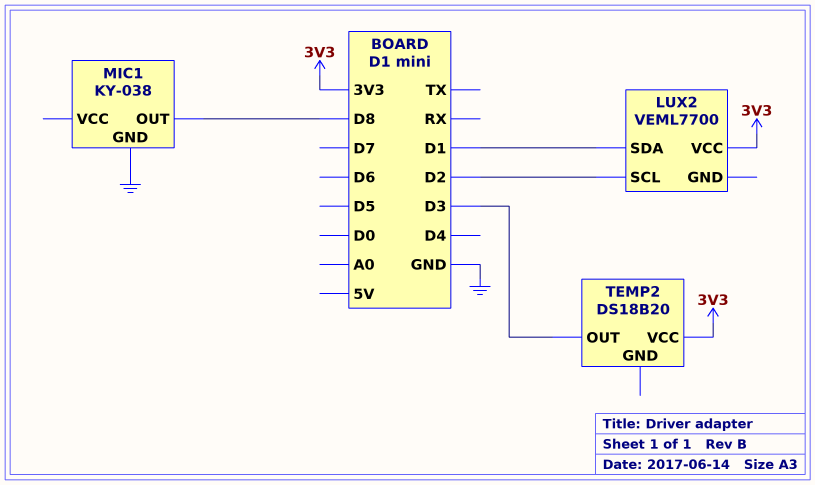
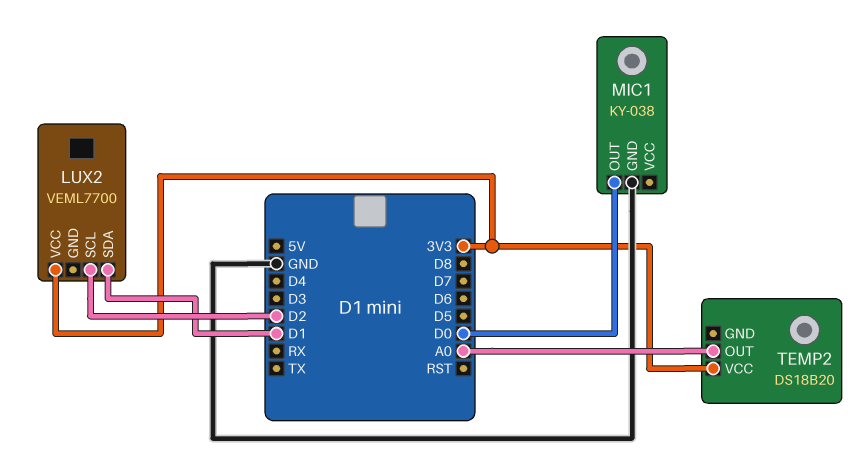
MIC1 pin OUT: D8 -> D0
TEMP2 pin OUT: D3 -> A0

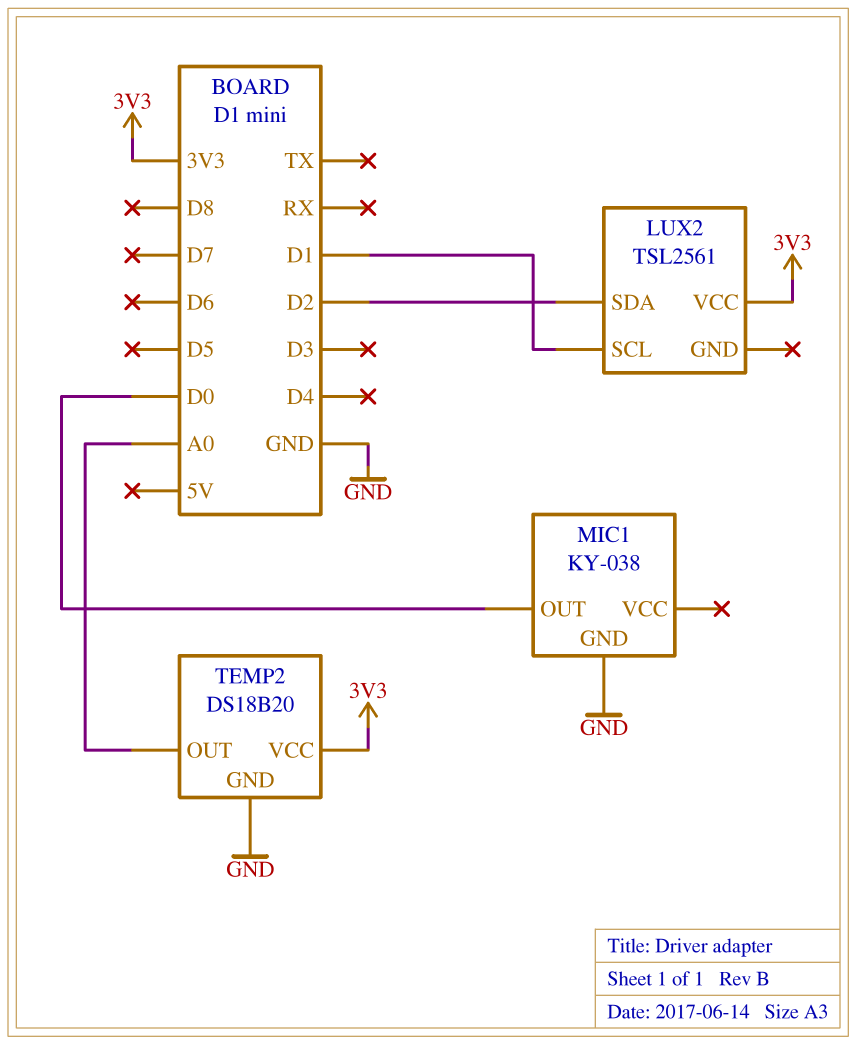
LUX2: VEML7700 -> TSL2561
LUX2 pin SCL: D2 -> D1
LUX2 pin SDA: D1 -> D2
TEMP2 pin GND: none -> GND

